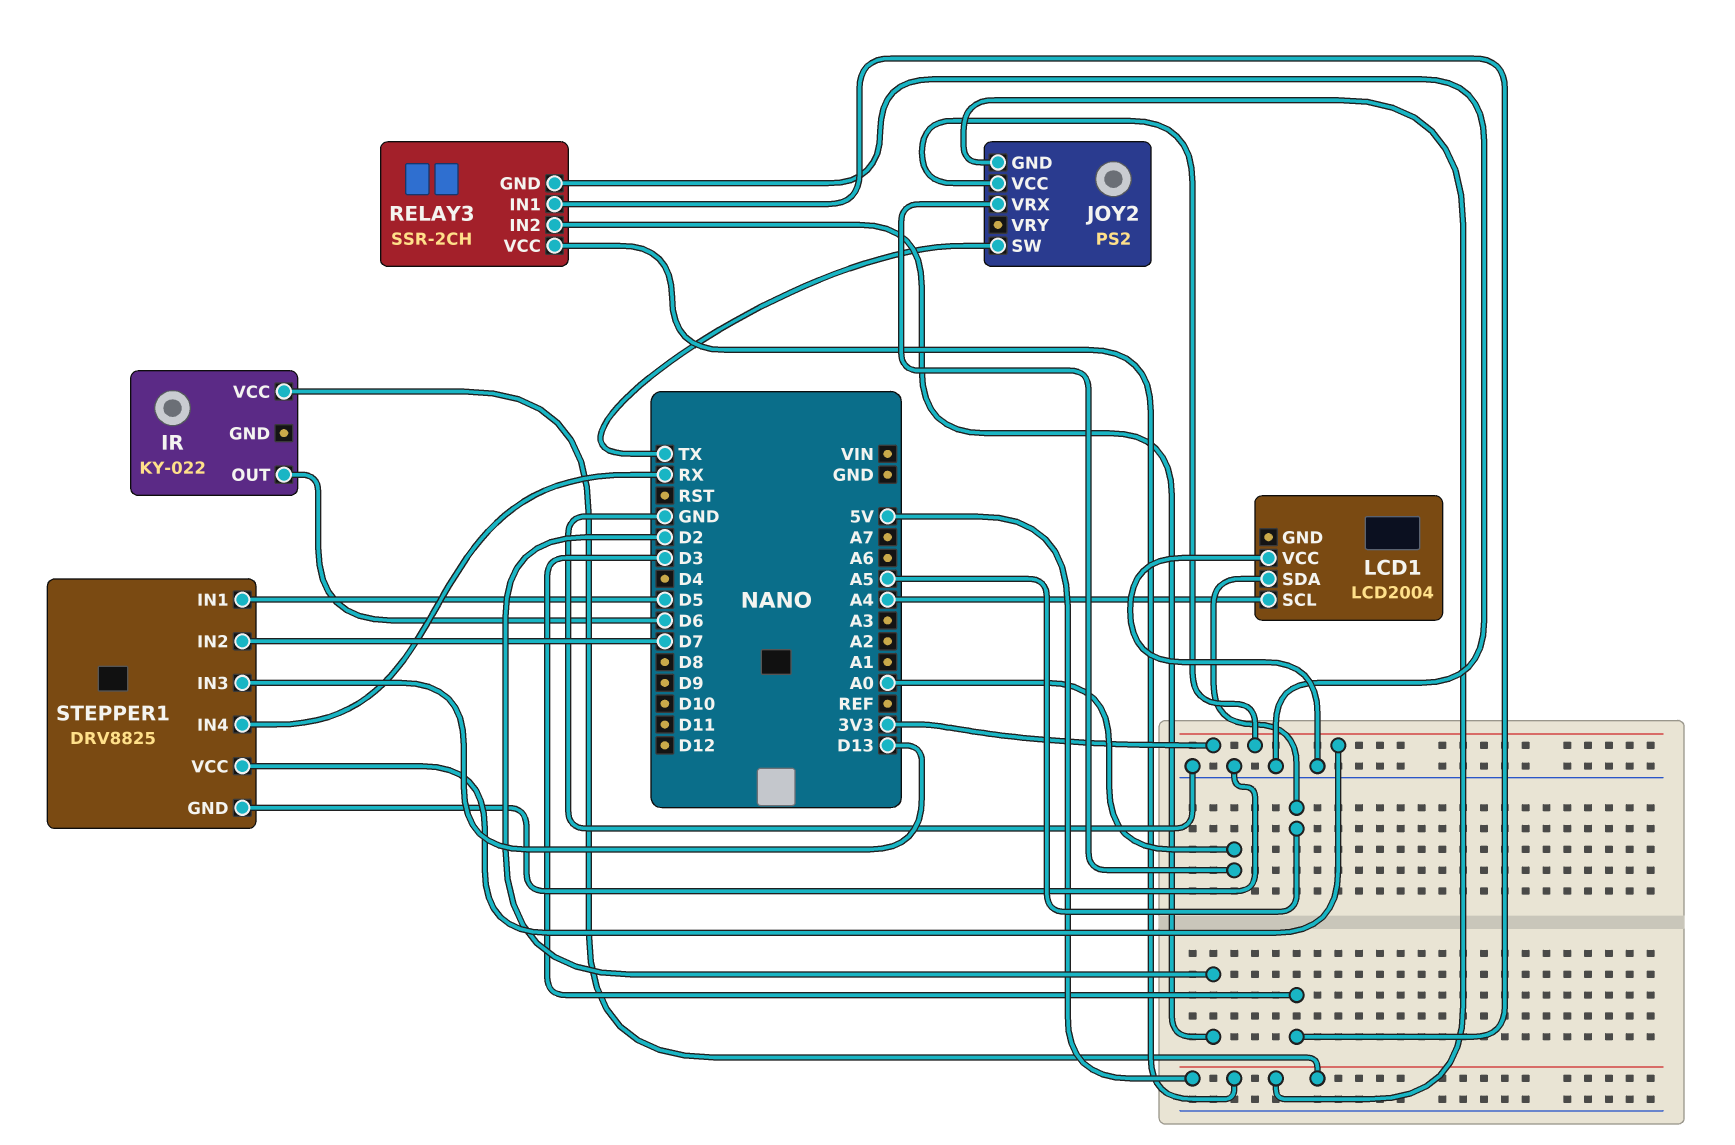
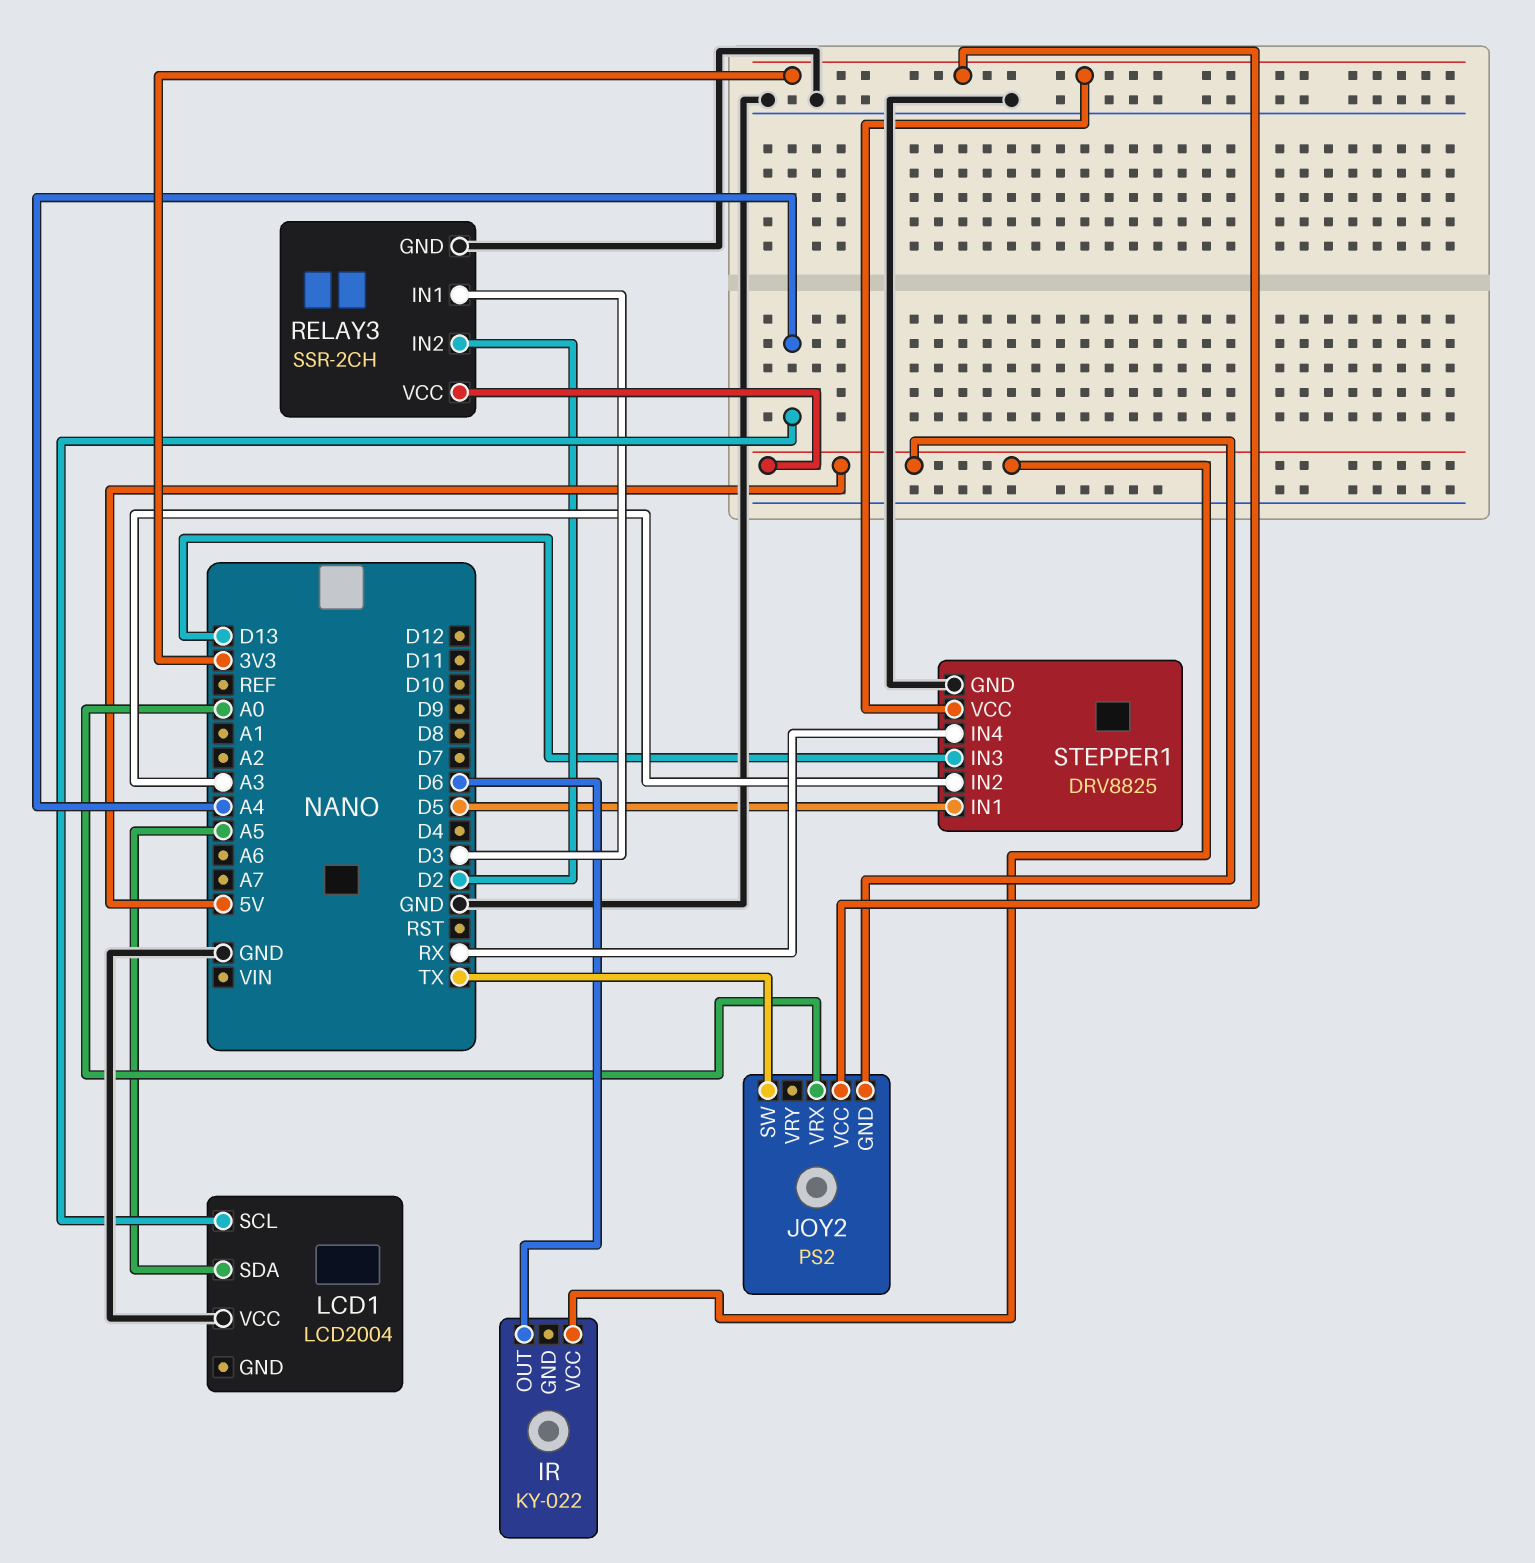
STEPPER1 pin IN2: D7 -> A3

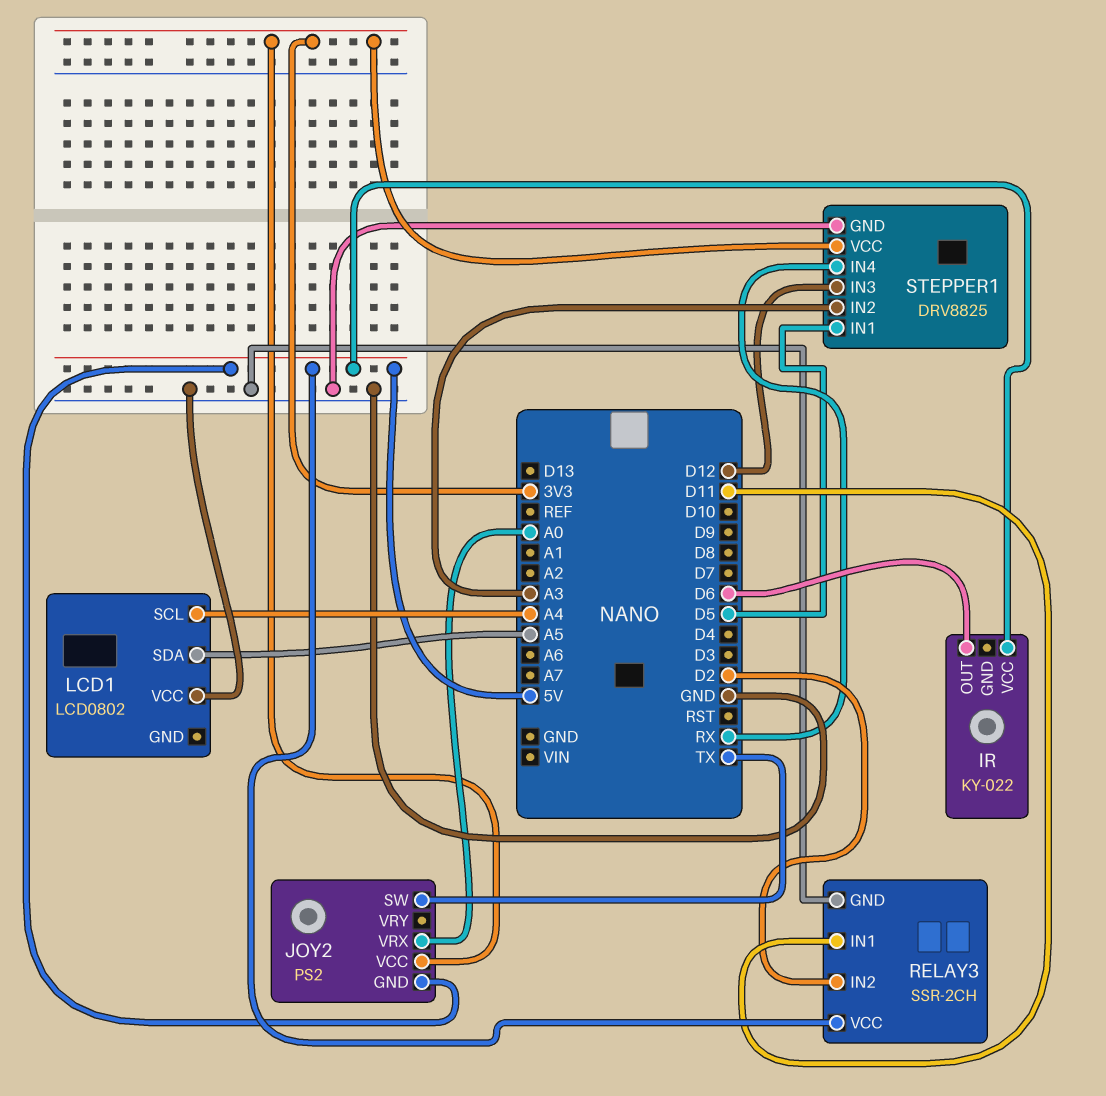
LCD1: LCD2004 -> LCD0802
RELAY3 pin IN1: D3 -> D11
STEPPER1 pin IN3: D13 -> D12

